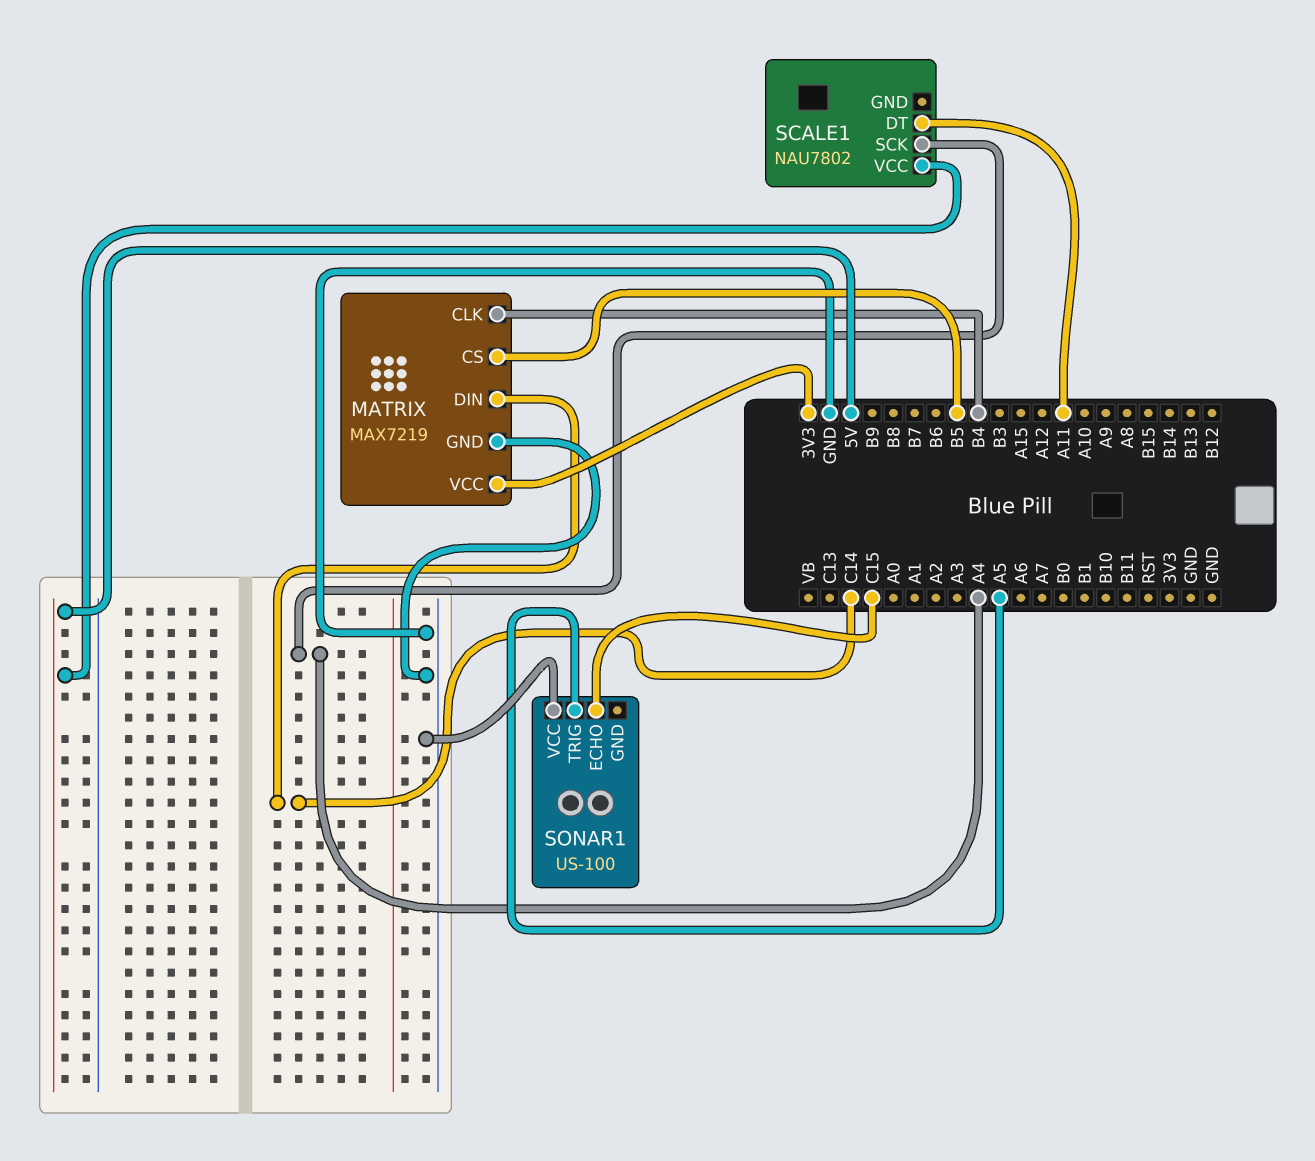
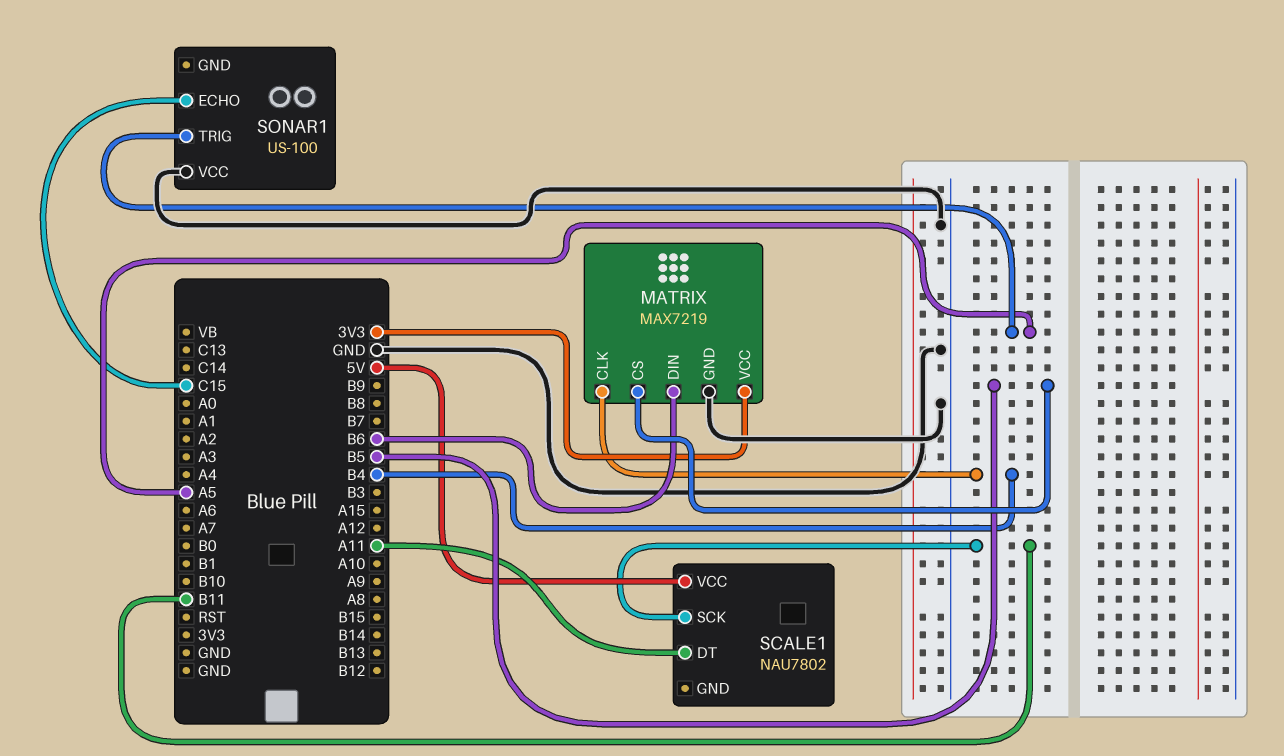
MATRIX pin DIN: C14 -> B6
SCALE1 pin SCK: A4 -> B11

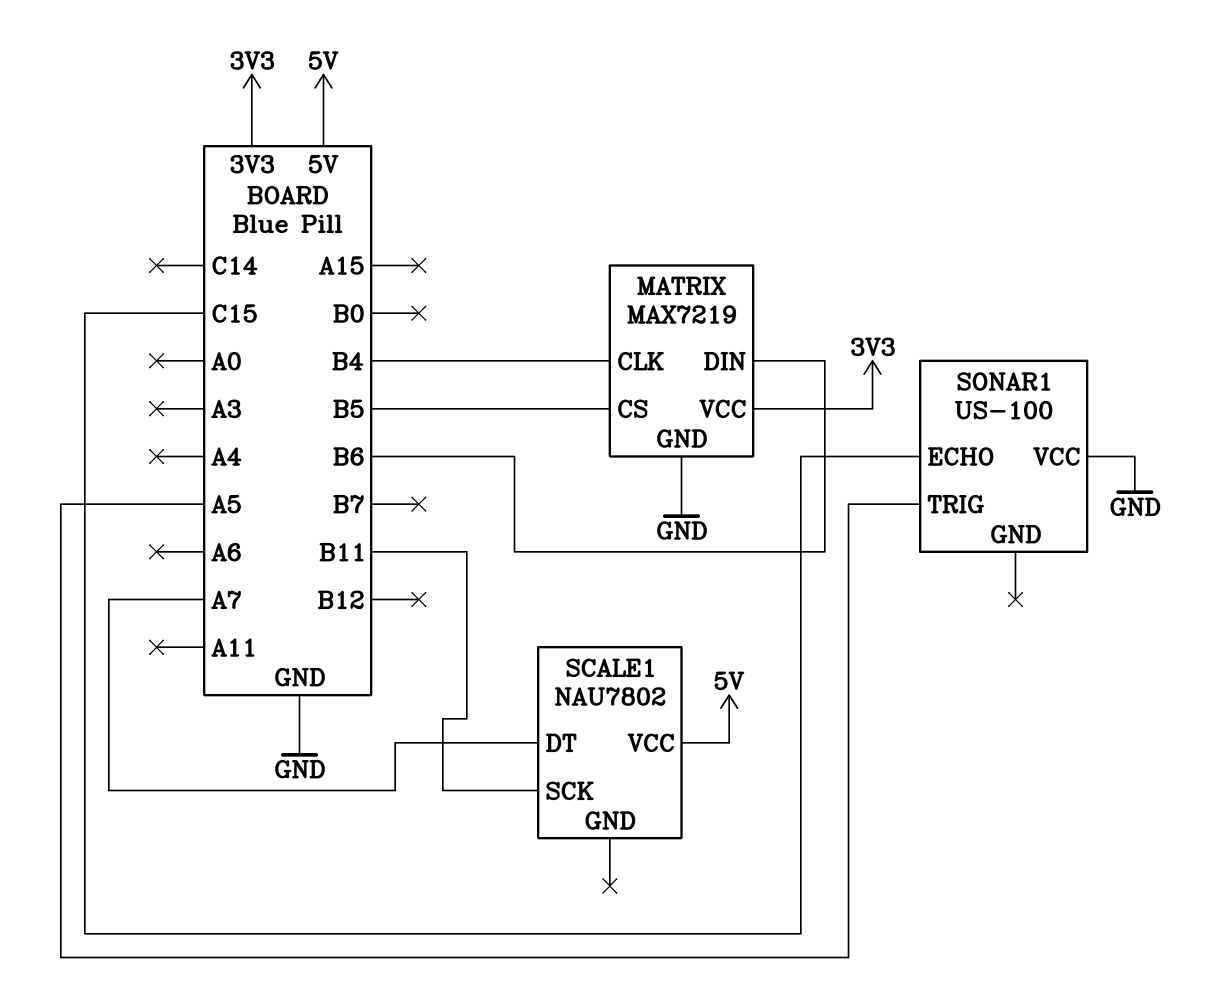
SCALE1 pin DT: A11 -> A7

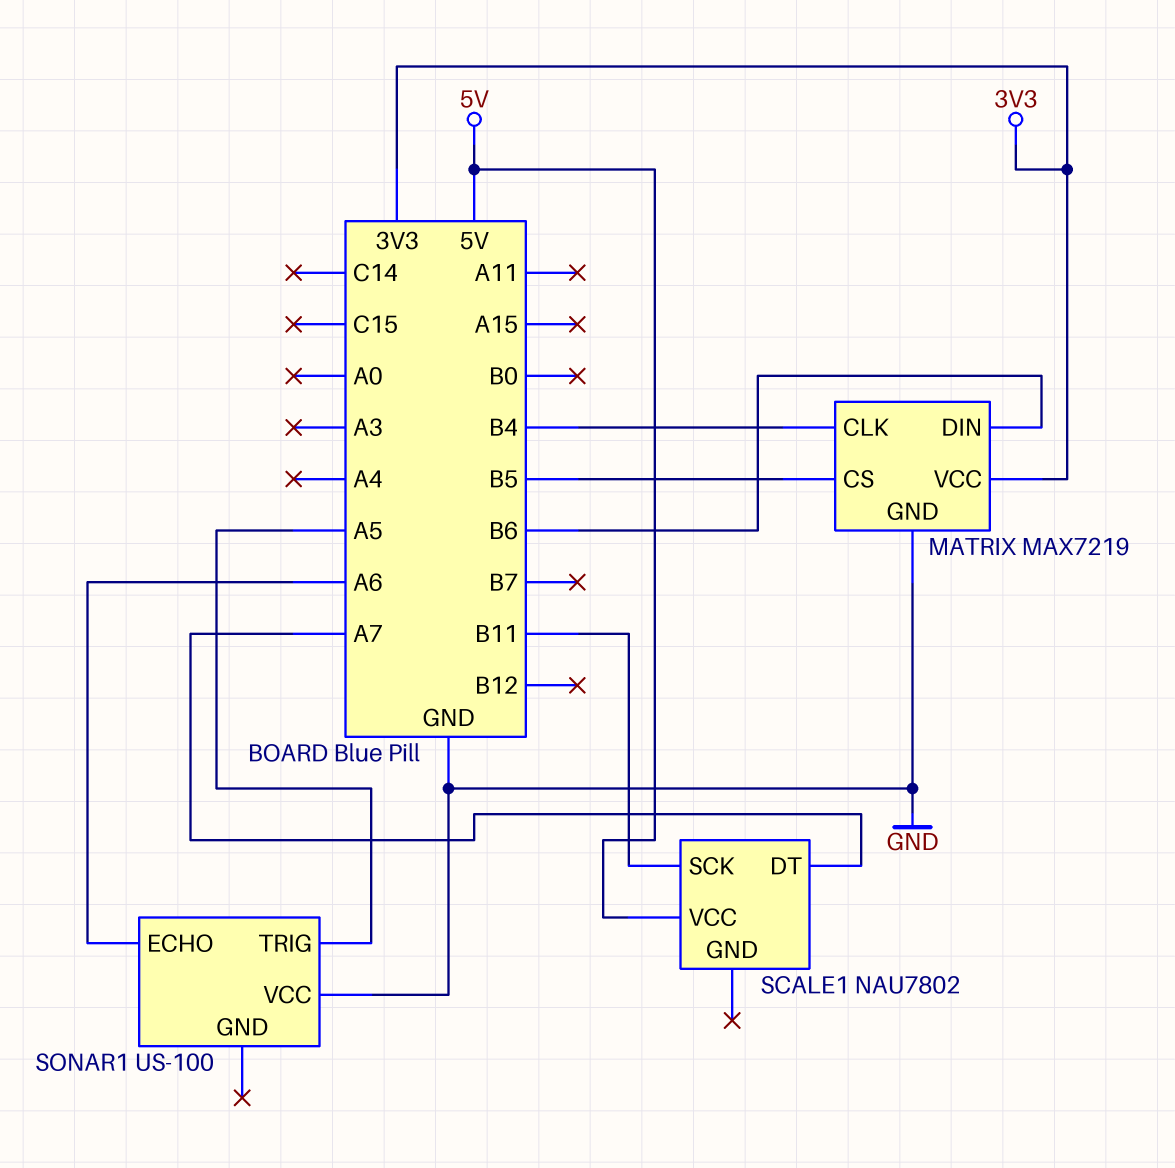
SONAR1 pin ECHO: C15 -> A6

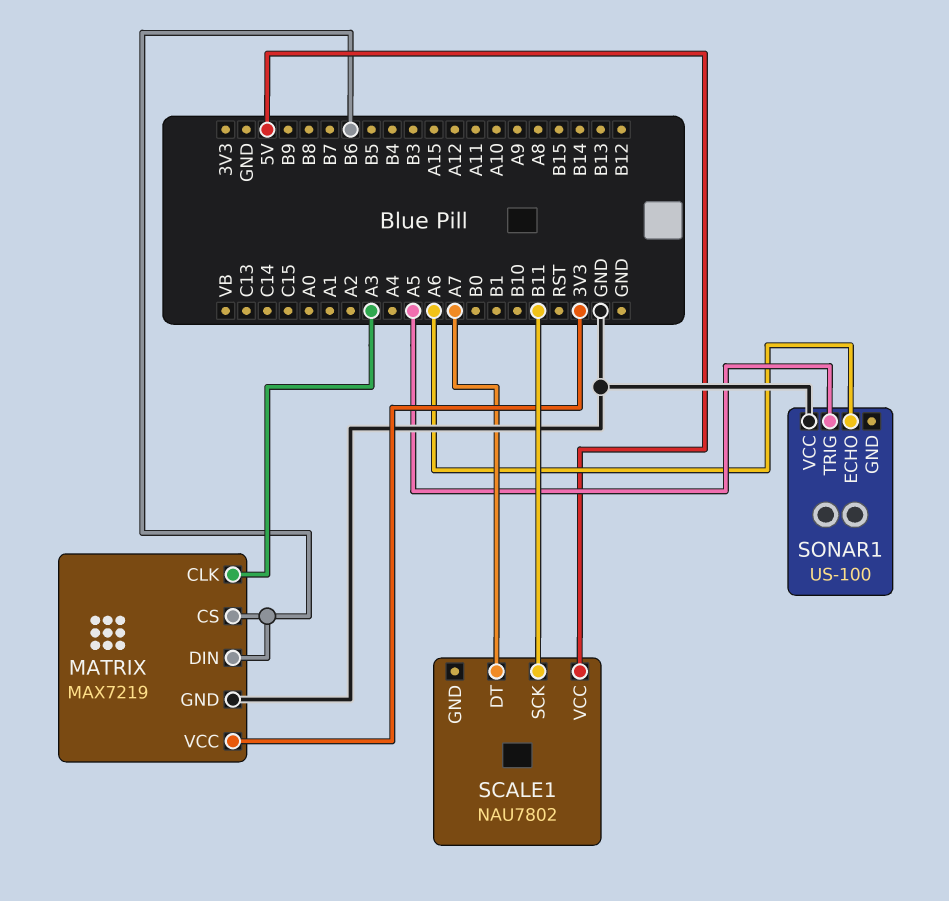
MATRIX pin CLK: B4 -> A3
MATRIX pin CS: B5 -> B6

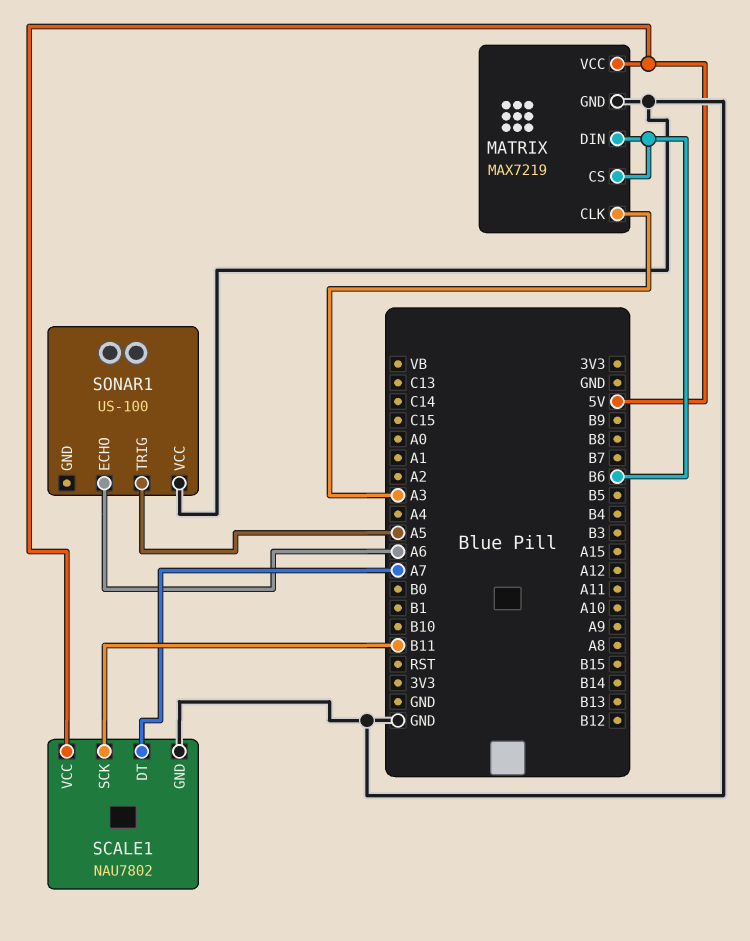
MATRIX pin VCC: 3V3 -> 5V
SCALE1 pin GND: none -> GND

